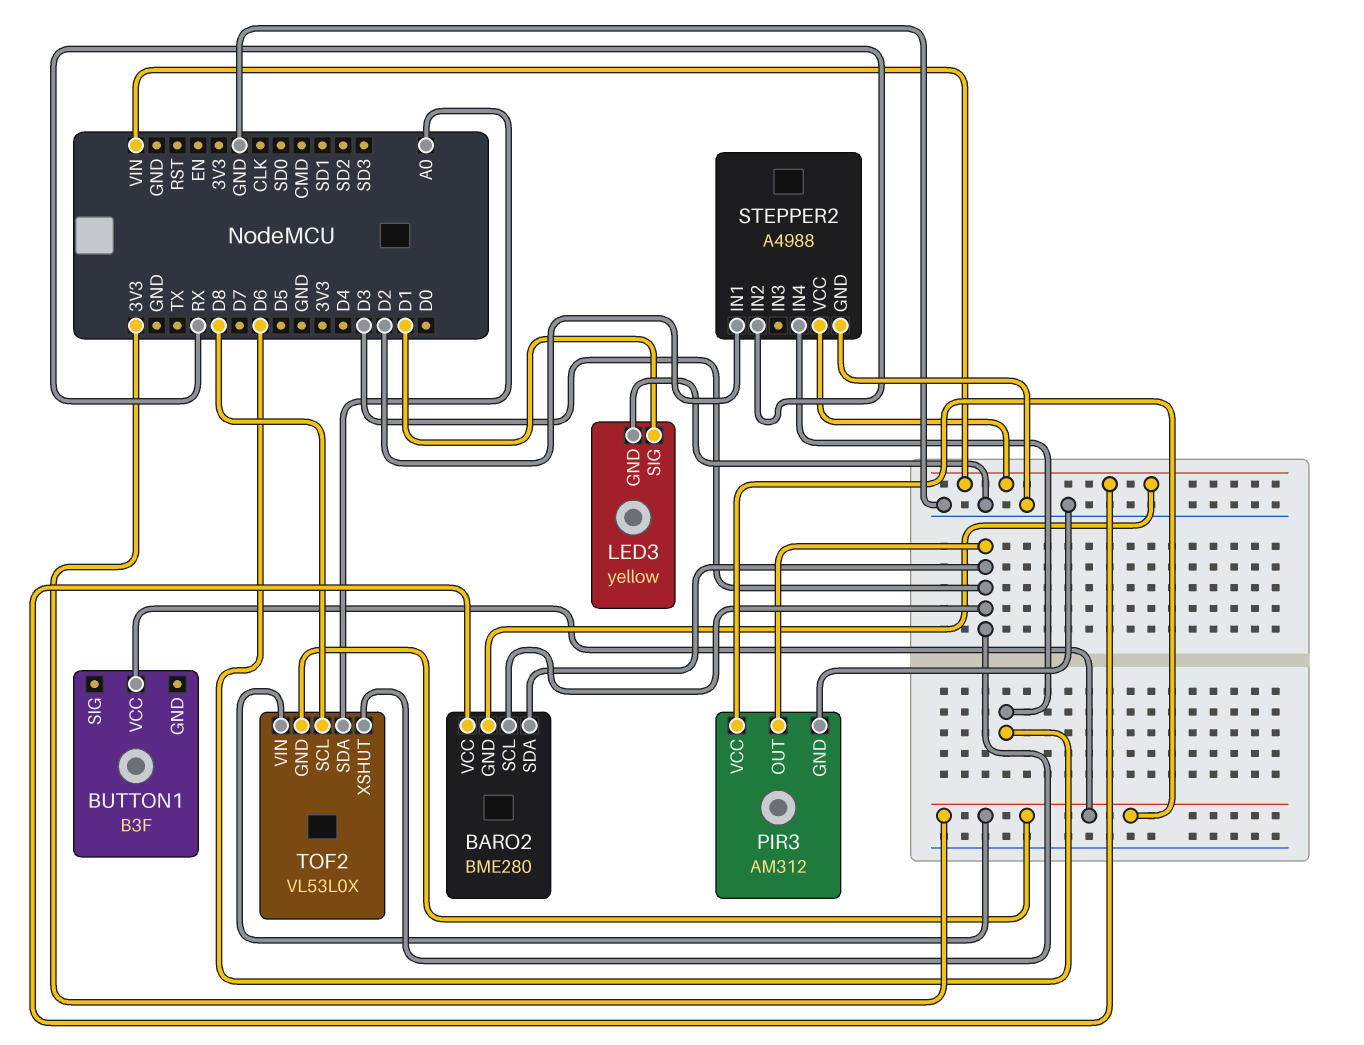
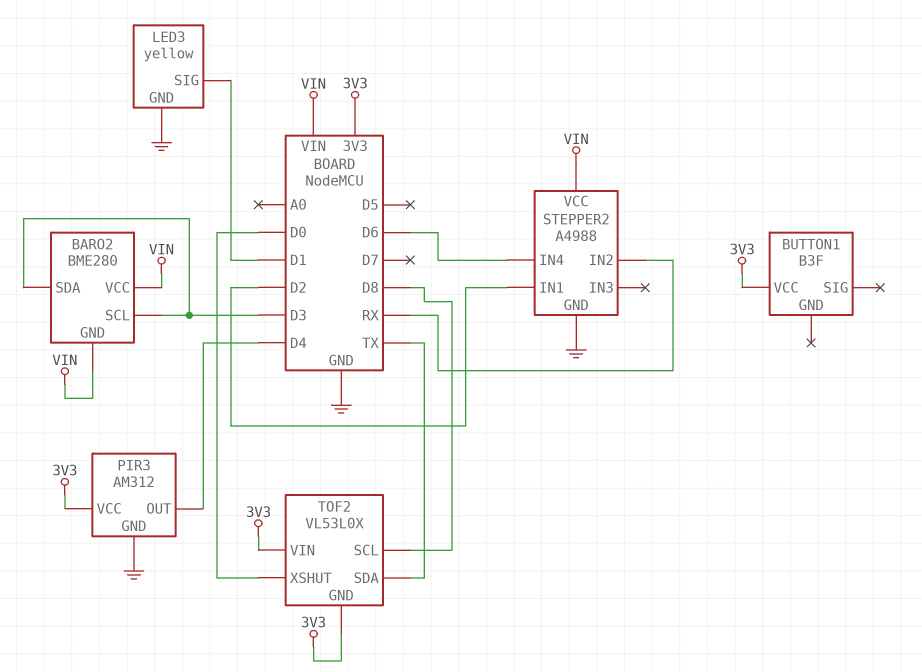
PIR3 pin OUT: D3 -> D4
TOF2 pin SDA: A0 -> TX
TOF2 pin XSHUT: D3 -> D0

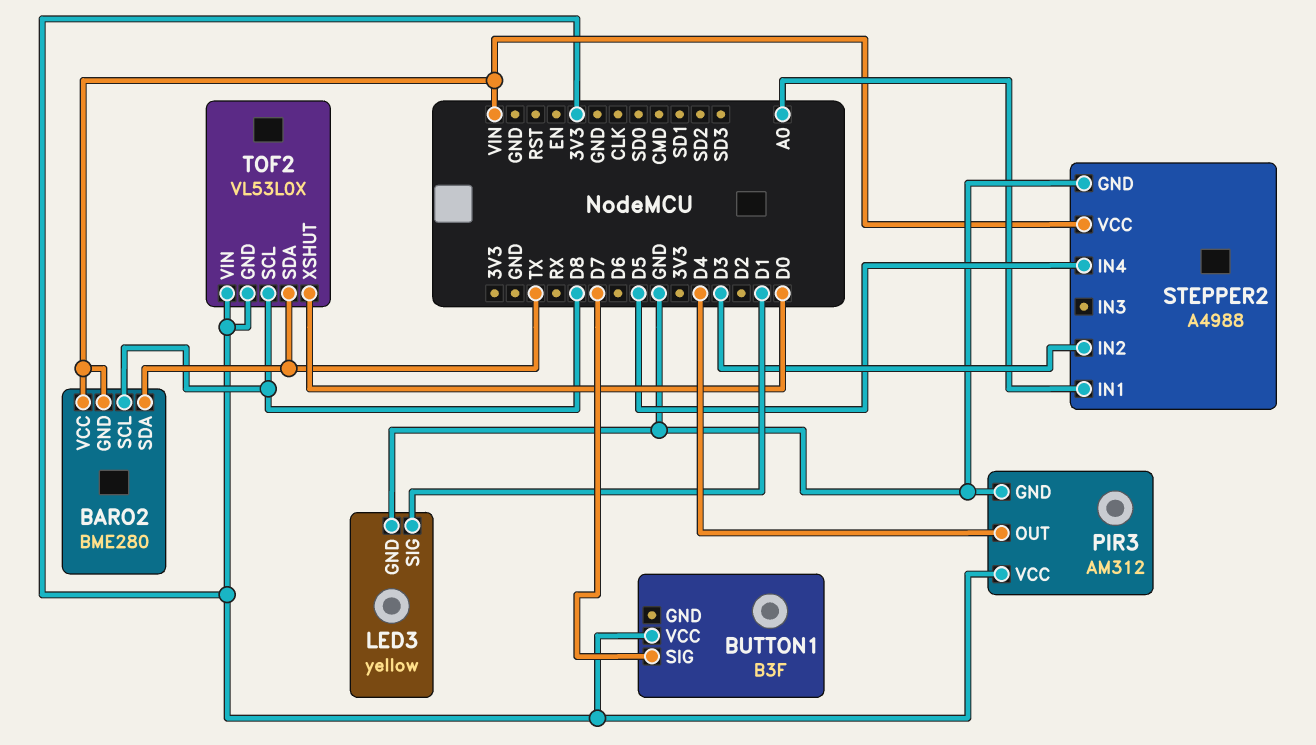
BARO2 pin SCL: D3 -> D8
BARO2 pin SDA: D3 -> TX
BUTTON1 pin SIG: none -> D7
STEPPER2 pin IN1: D2 -> A0
STEPPER2 pin IN2: RX -> D3
STEPPER2 pin IN4: D6 -> D5

